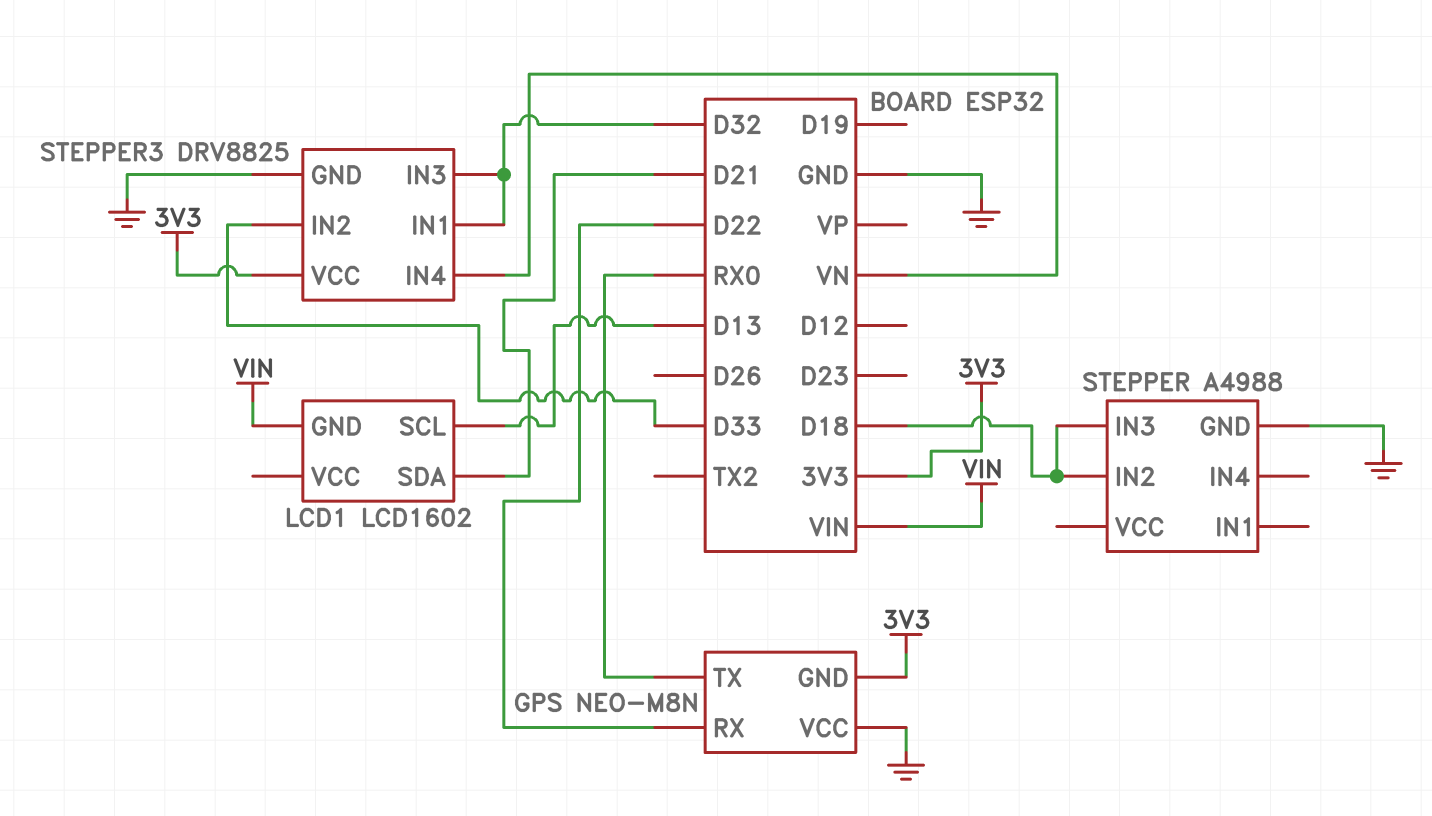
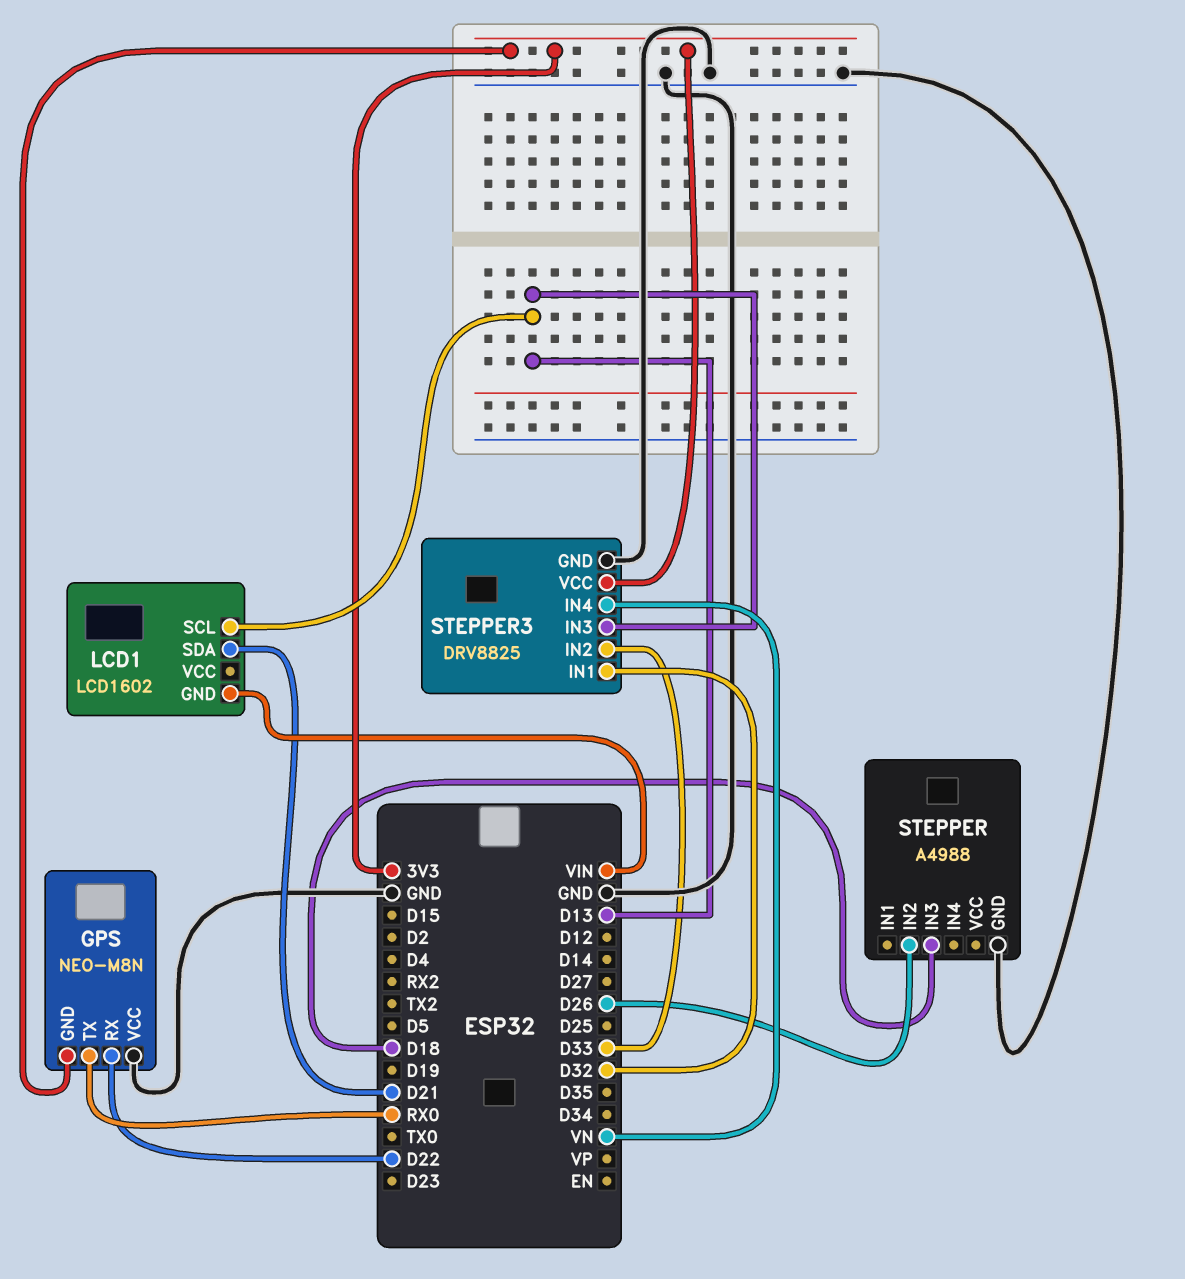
STEPPER pin IN2: D18 -> D26
STEPPER3 pin IN3: D32 -> D13

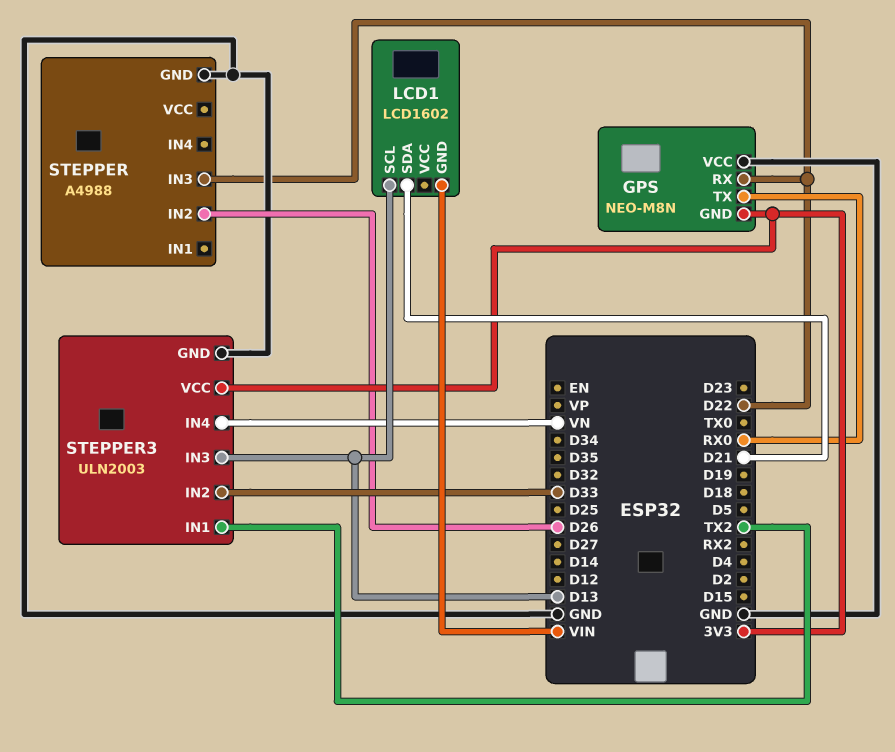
STEPPER pin IN3: D18 -> D22
STEPPER3: DRV8825 -> ULN2003
STEPPER3 pin IN1: D32 -> TX2

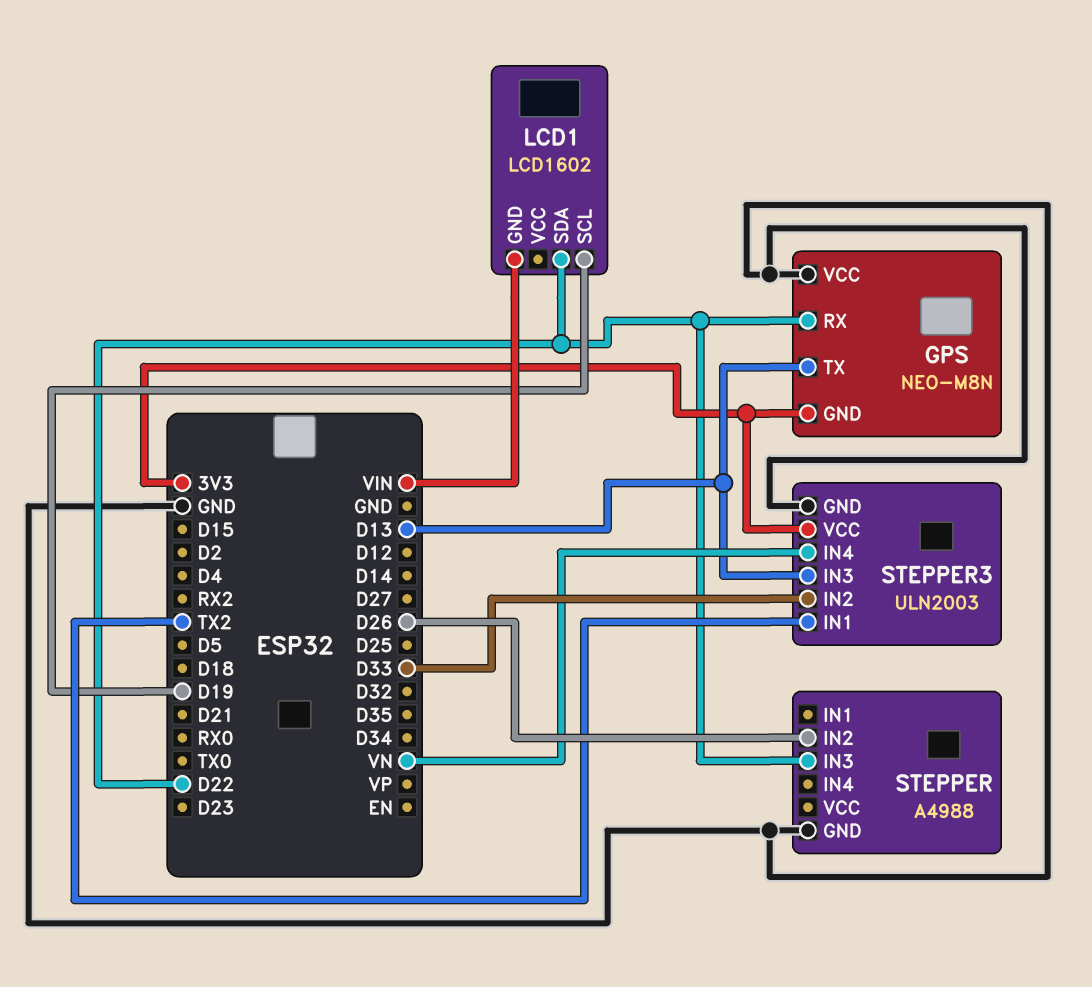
GPS pin TX: RX0 -> D13
LCD1 pin SCL: D13 -> D19
LCD1 pin SDA: D21 -> D22

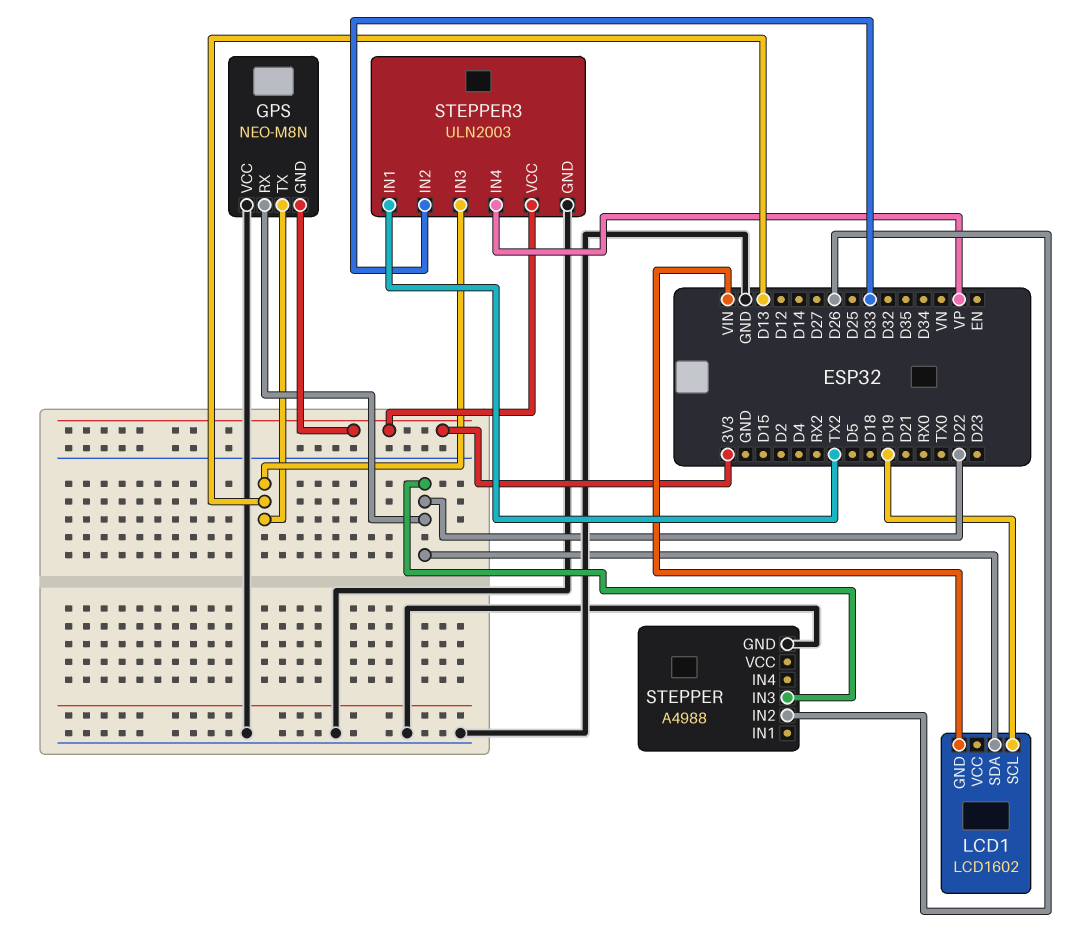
STEPPER3 pin IN4: VN -> VP

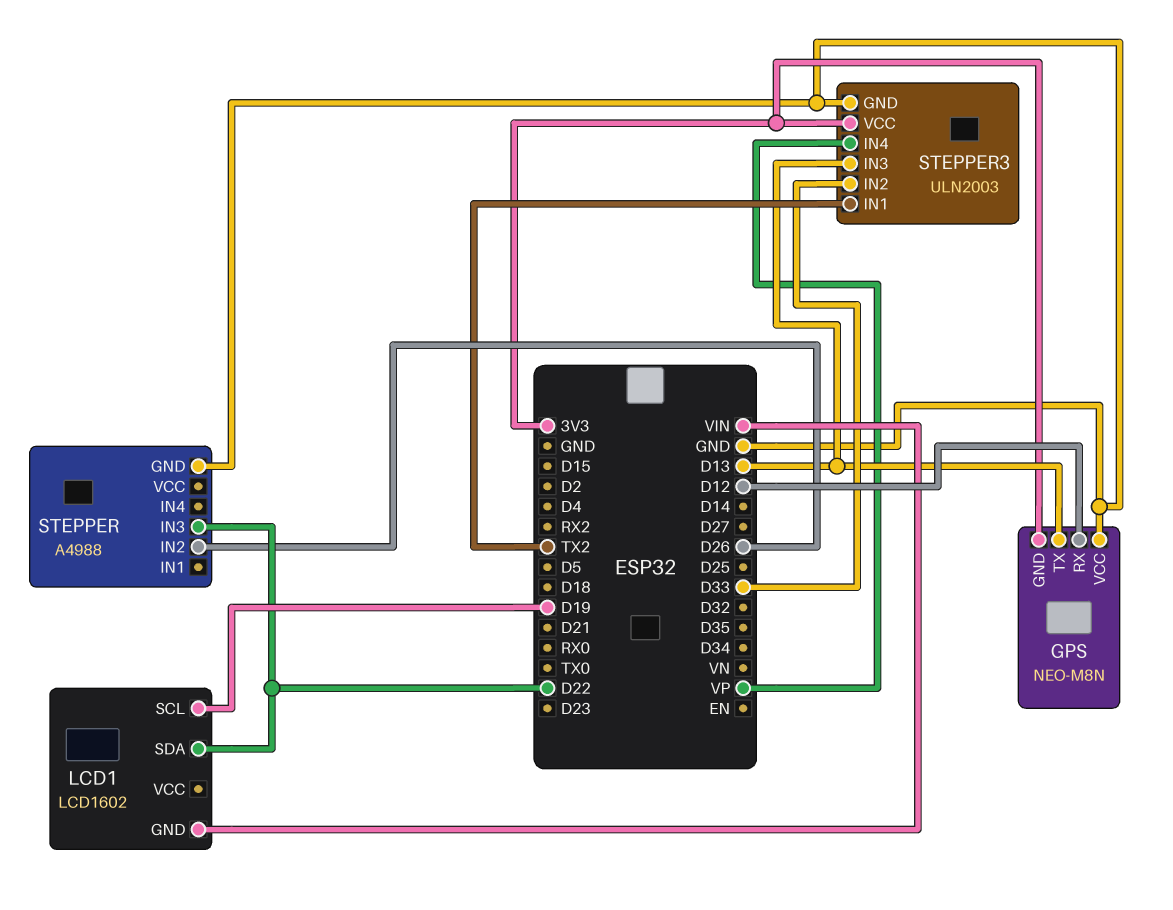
GPS pin RX: D22 -> D12

